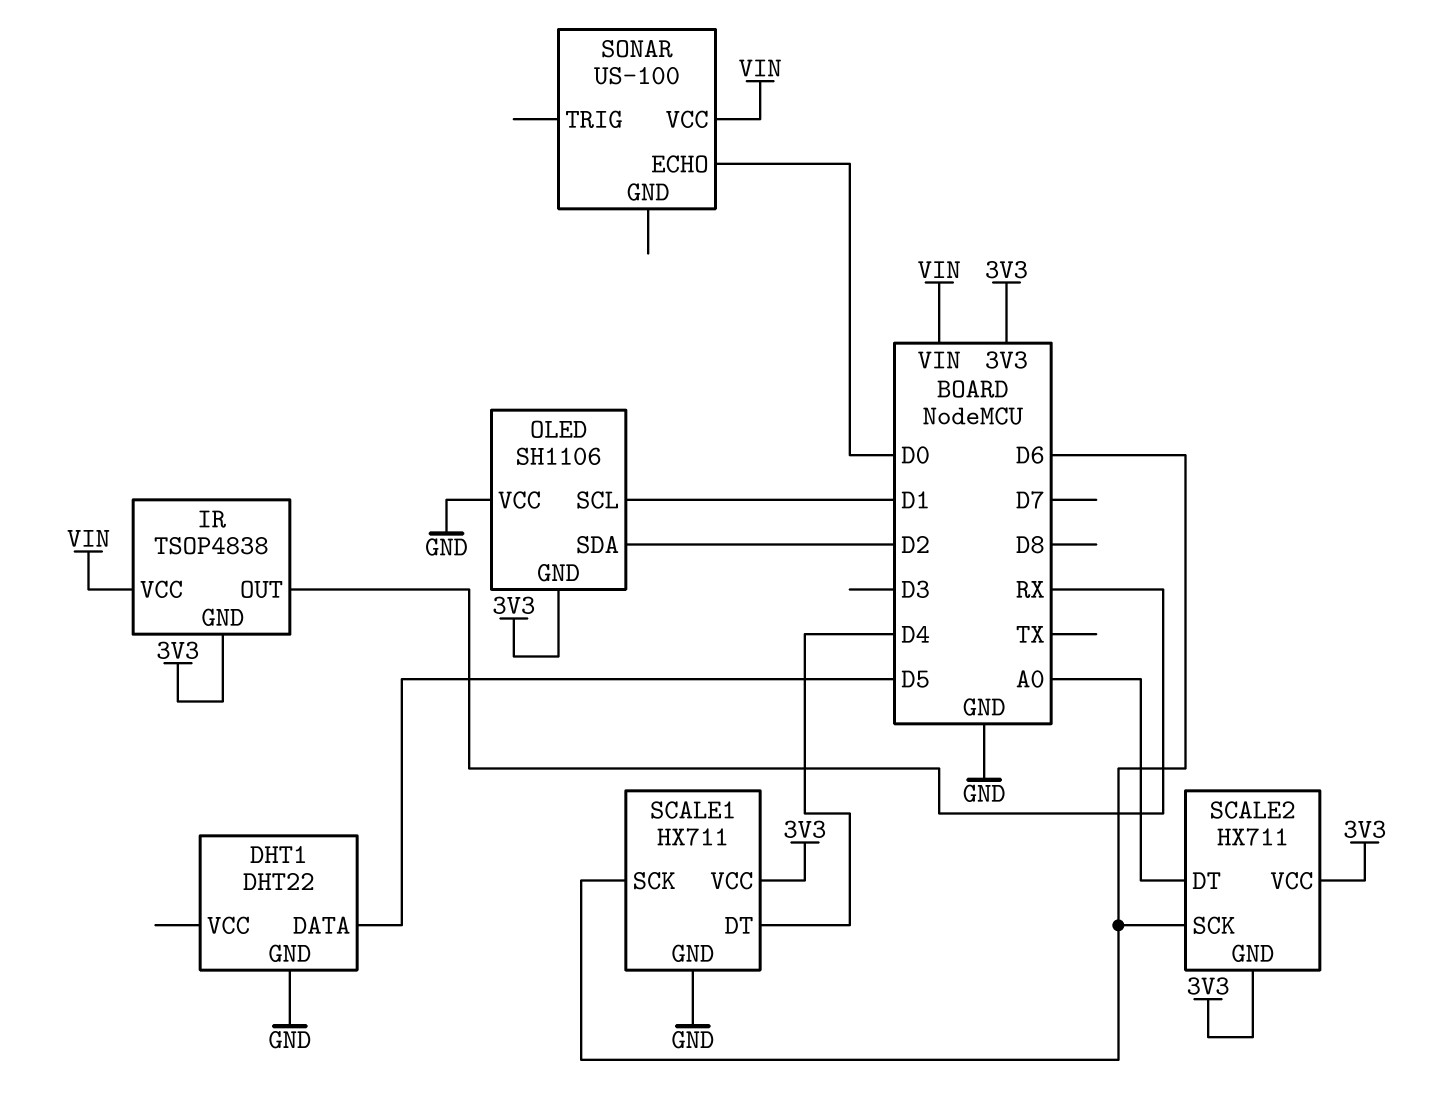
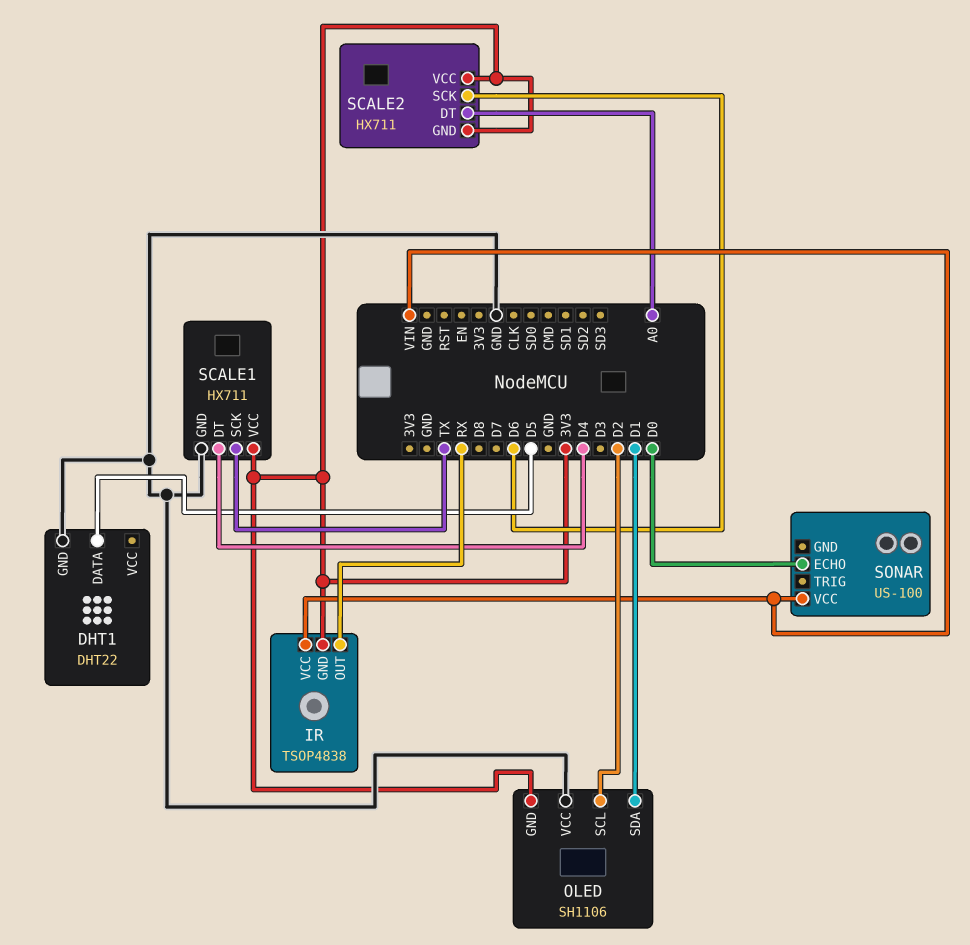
OLED pin SCL: D1 -> D2
OLED pin SDA: D2 -> D1
SCALE1 pin SCK: D6 -> TX

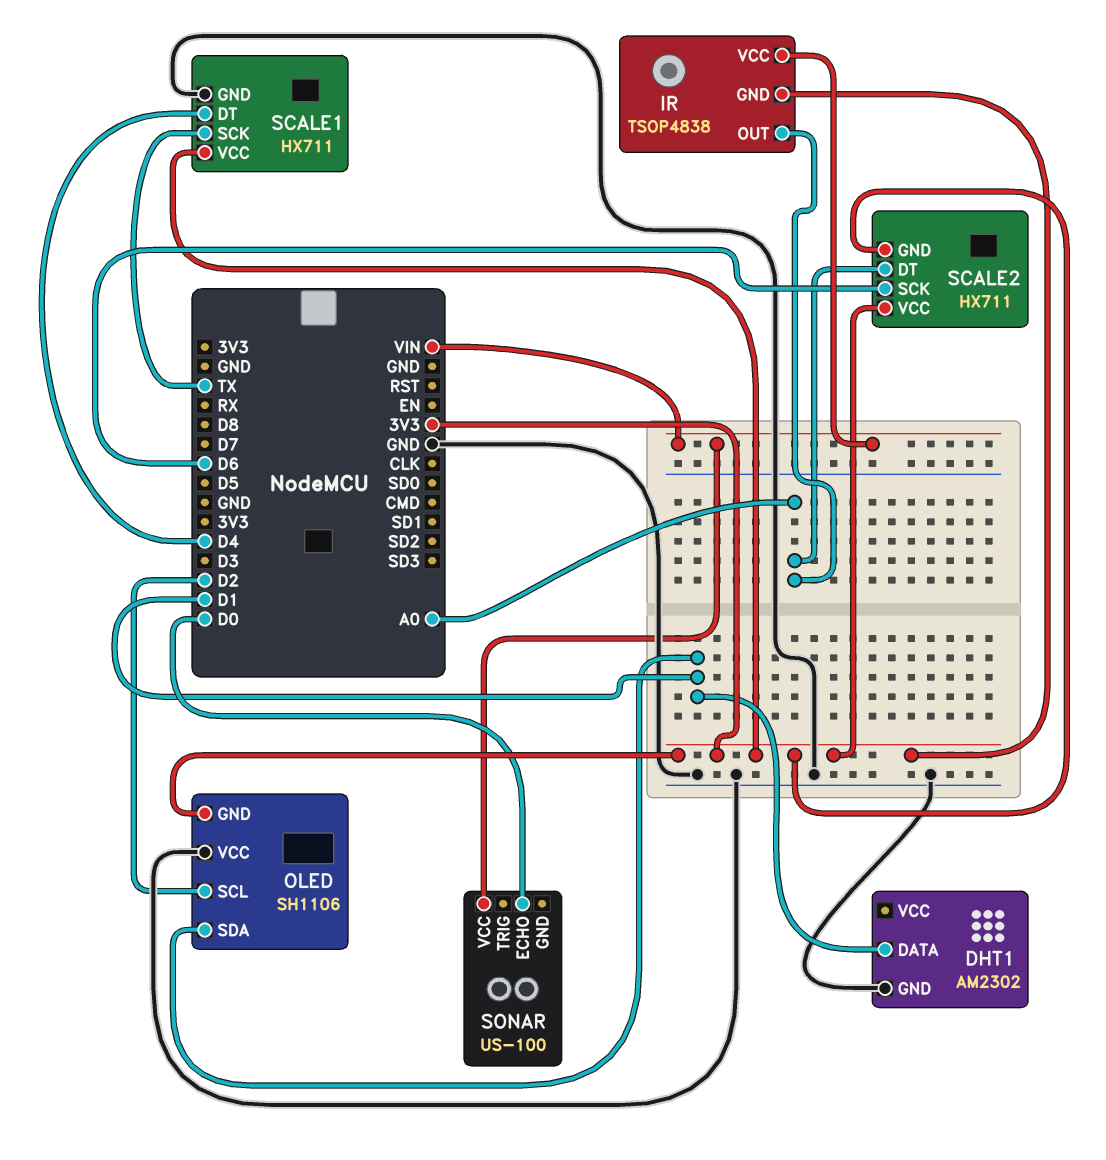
DHT1: DHT22 -> AM2302
DHT1 pin DATA: D5 -> D1
IR pin OUT: RX -> A0

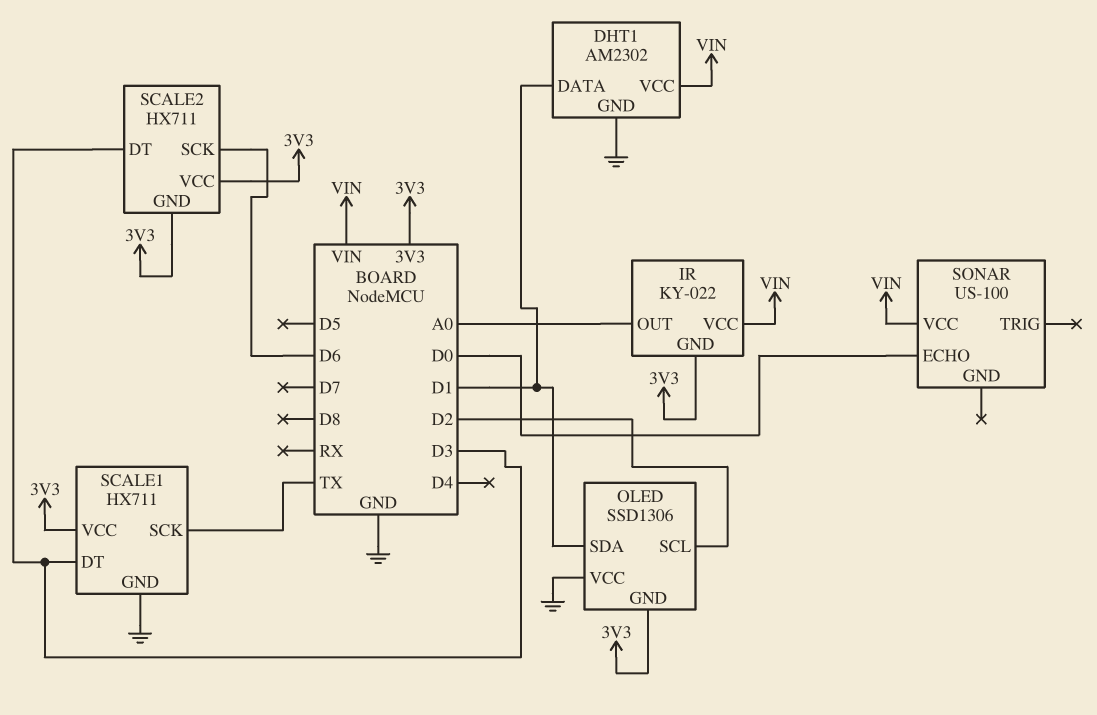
DHT1 pin VCC: none -> VIN
IR: TSOP4838 -> KY-022
OLED: SH1106 -> SSD1306
SCALE1 pin DT: D4 -> D3
SCALE2 pin DT: A0 -> D3

